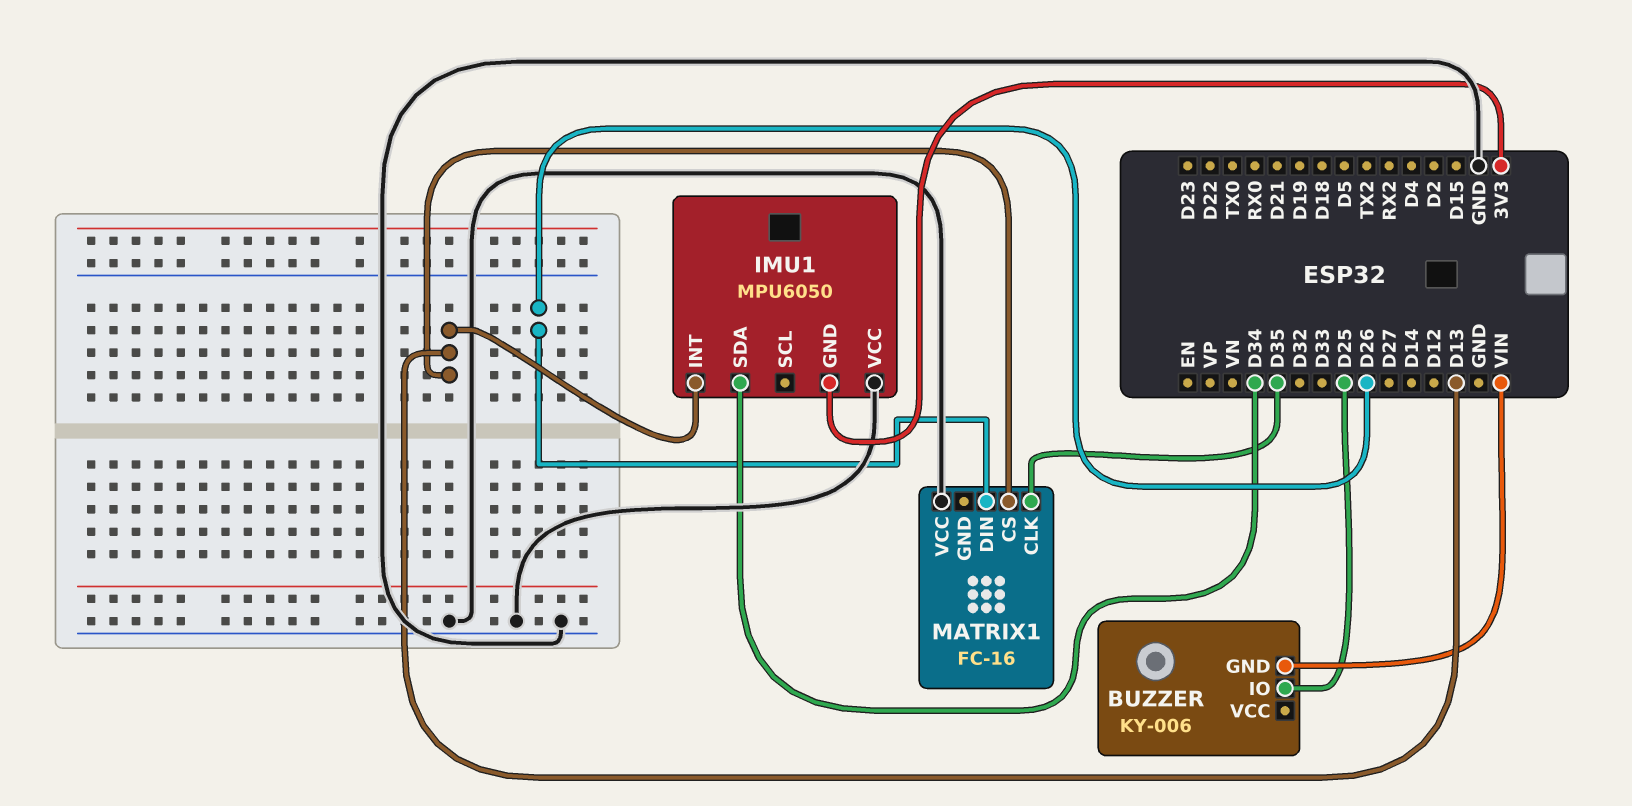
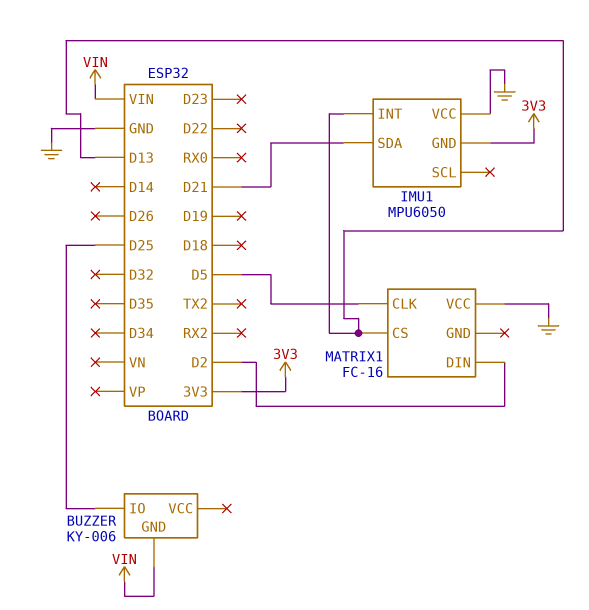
IMU1 pin SDA: D34 -> D21
MATRIX1 pin CLK: D35 -> D5
MATRIX1 pin DIN: D26 -> D2

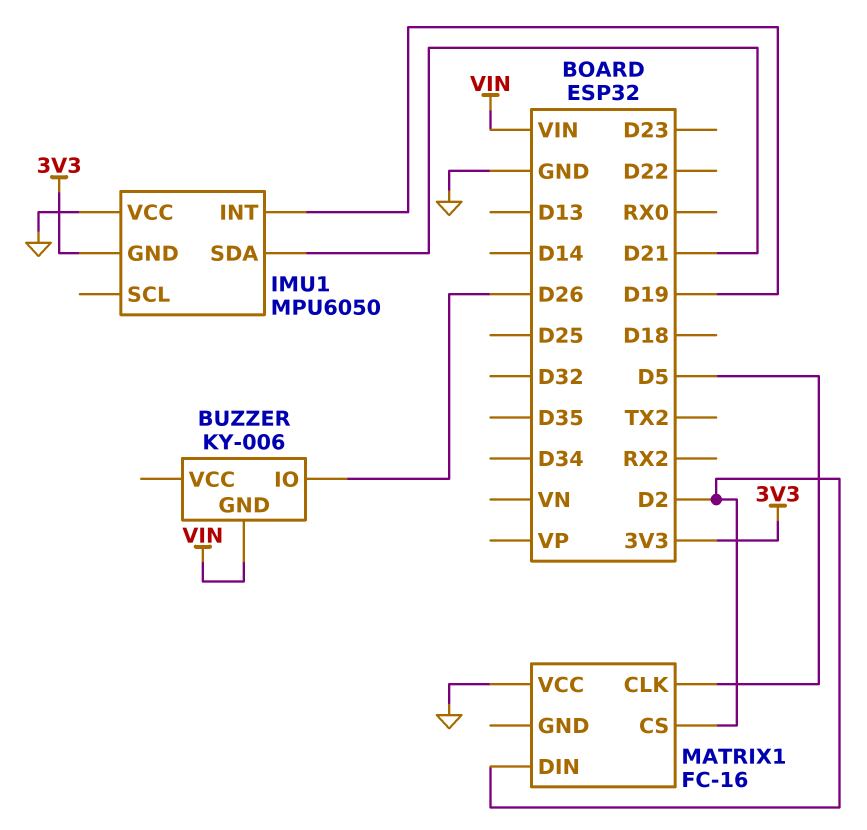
BUZZER pin IO: D25 -> D26
IMU1 pin INT: D13 -> D19
MATRIX1 pin CS: D13 -> D2

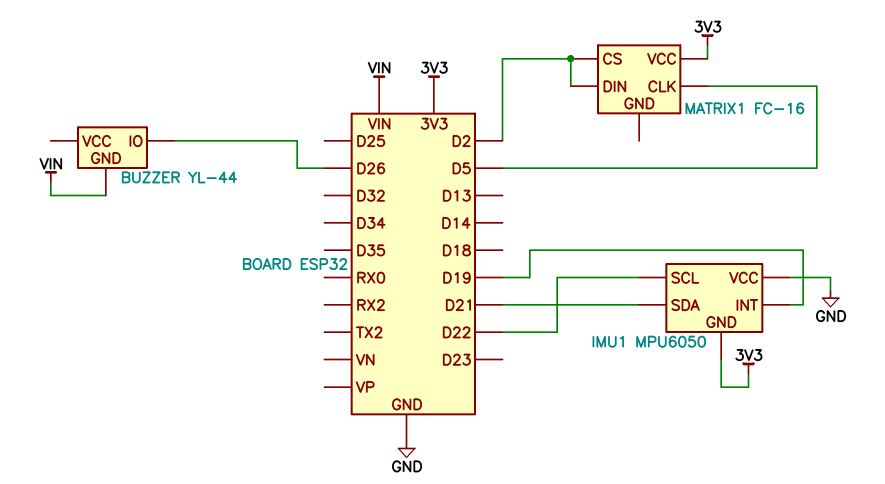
BUZZER: KY-006 -> YL-44
IMU1 pin SCL: none -> D22
MATRIX1 pin VCC: GND -> 3V3

